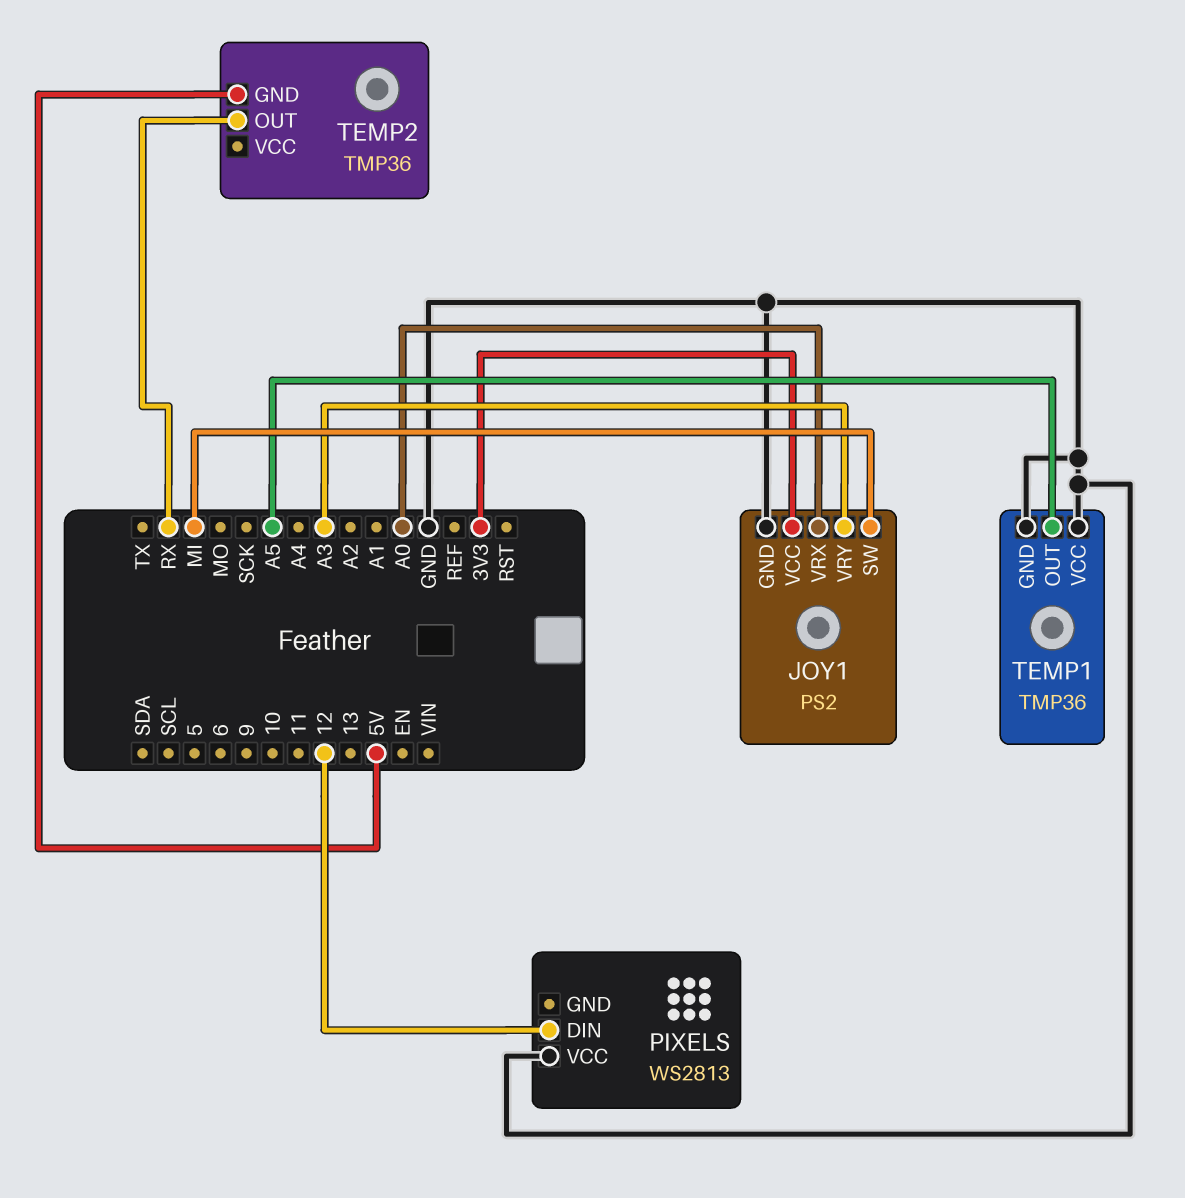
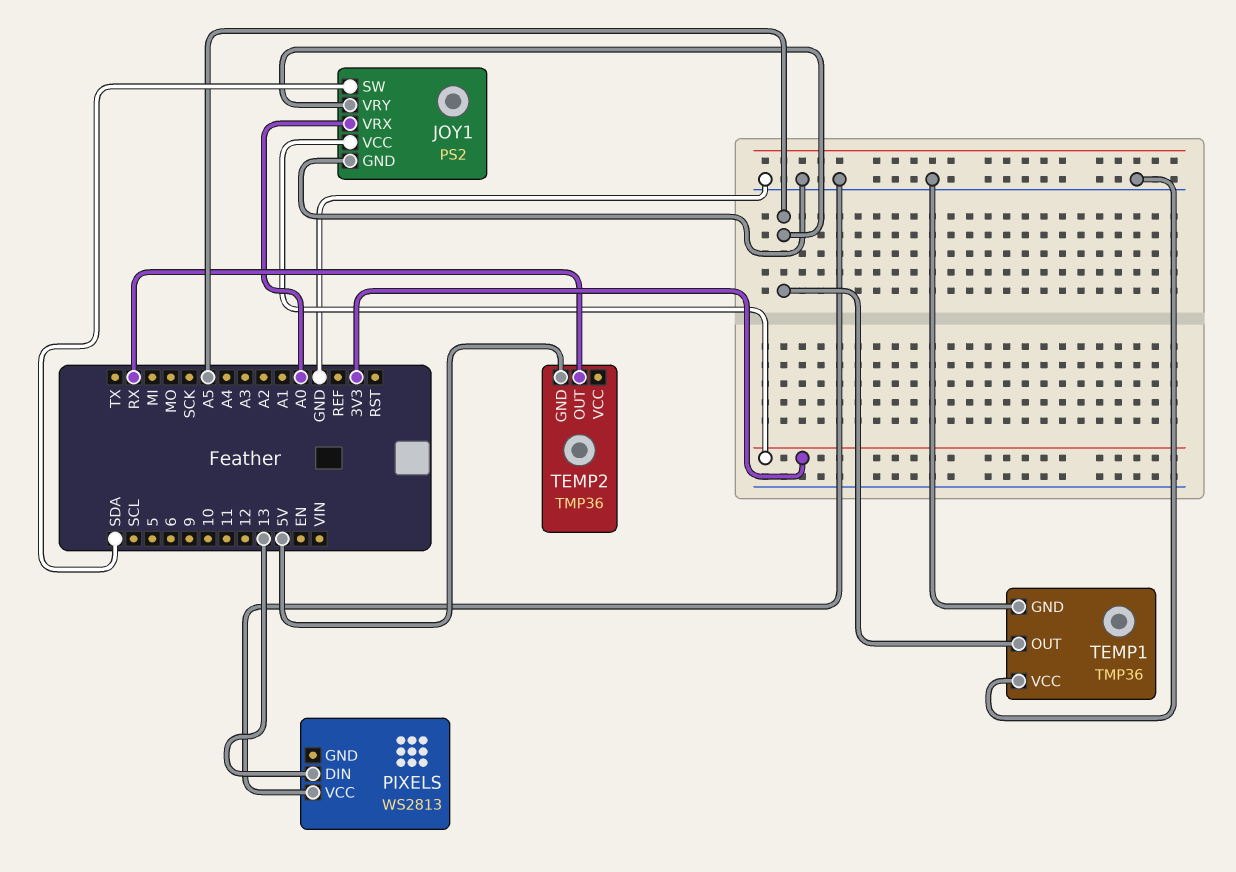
JOY1 pin SW: MI -> SDA
JOY1 pin VRY: A3 -> A5
PIXELS pin DIN: 12 -> 13

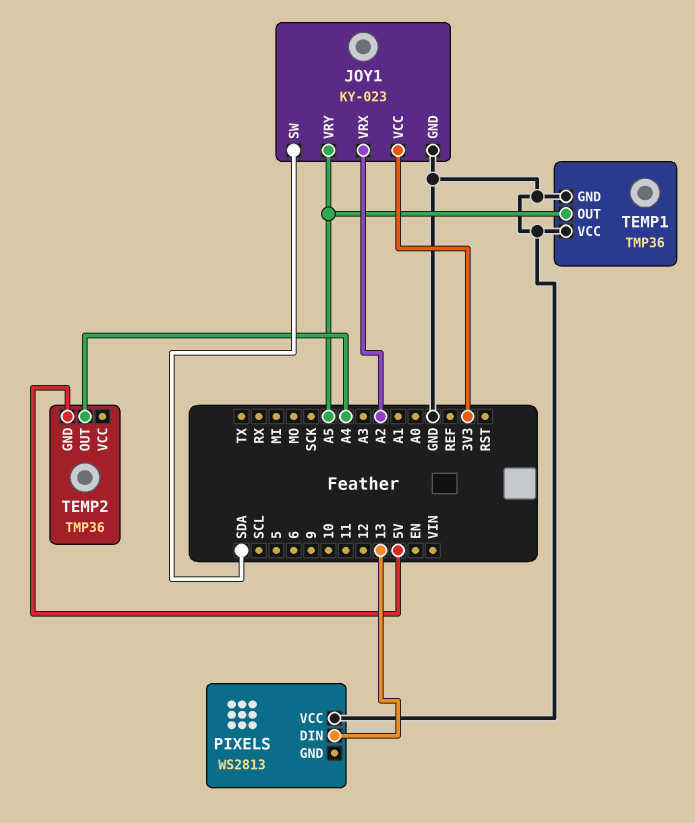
JOY1: PS2 -> KY-023
JOY1 pin VRX: A0 -> A2
TEMP2 pin OUT: RX -> A4

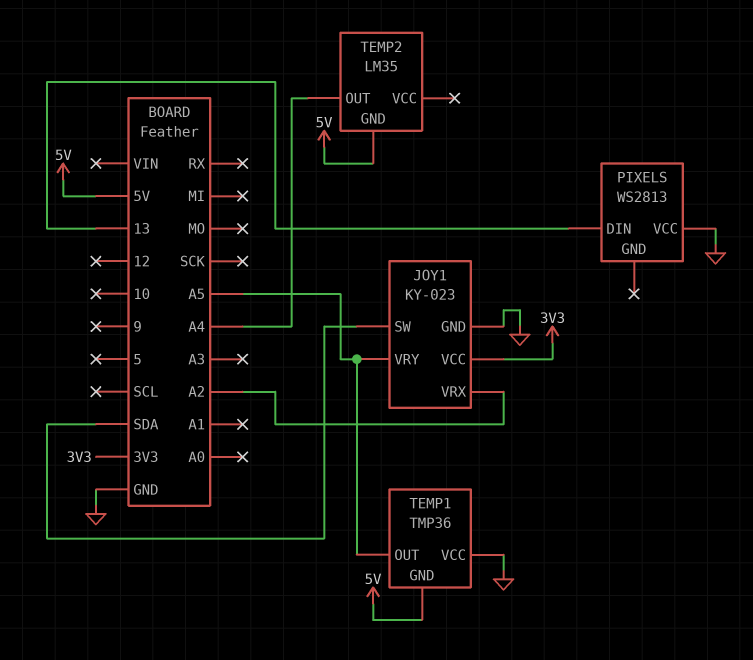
TEMP1 pin GND: GND -> 5V
TEMP2: TMP36 -> LM35

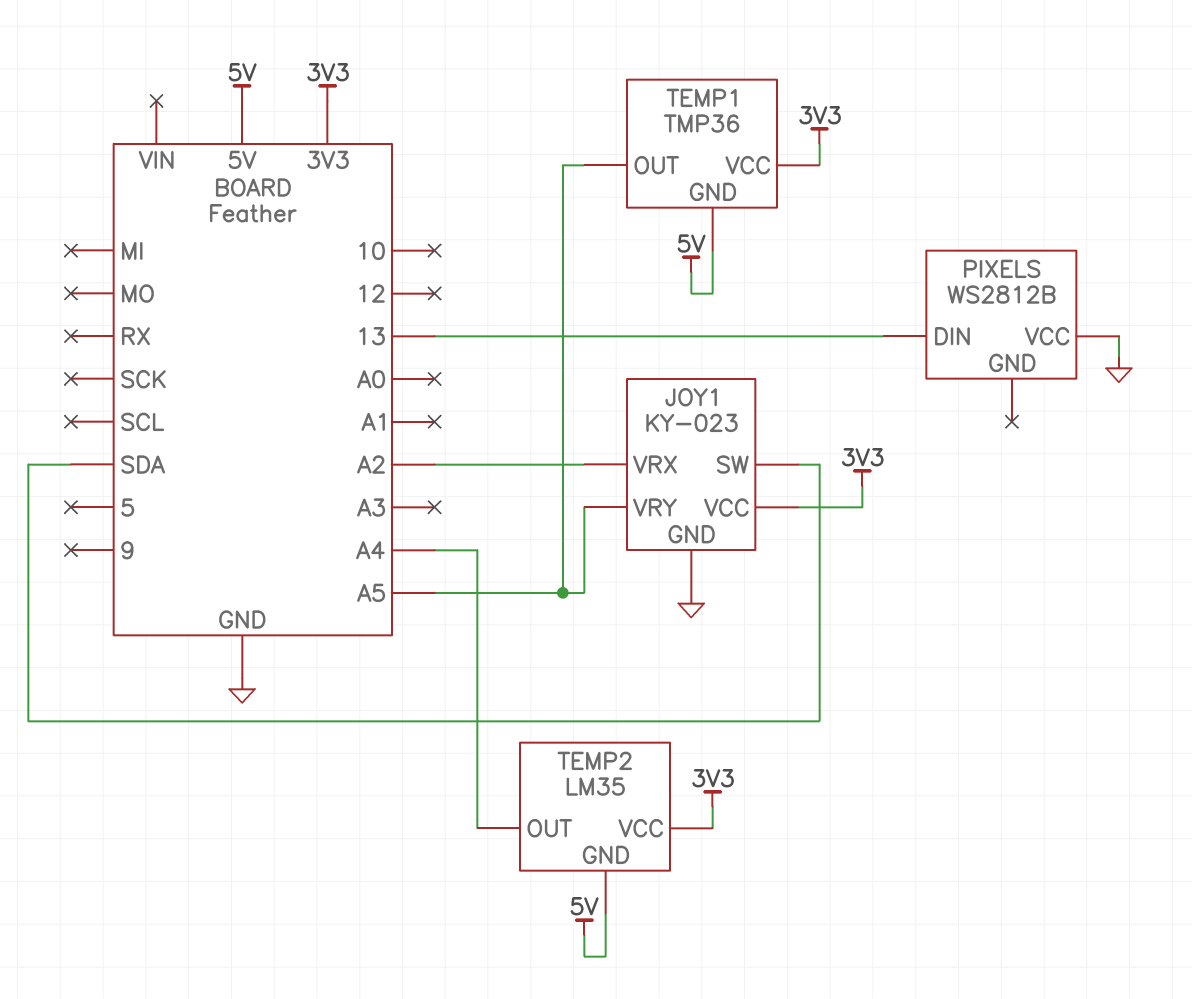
PIXELS: WS2813 -> WS2812B
TEMP1 pin VCC: GND -> 3V3
TEMP2 pin VCC: none -> 3V3

